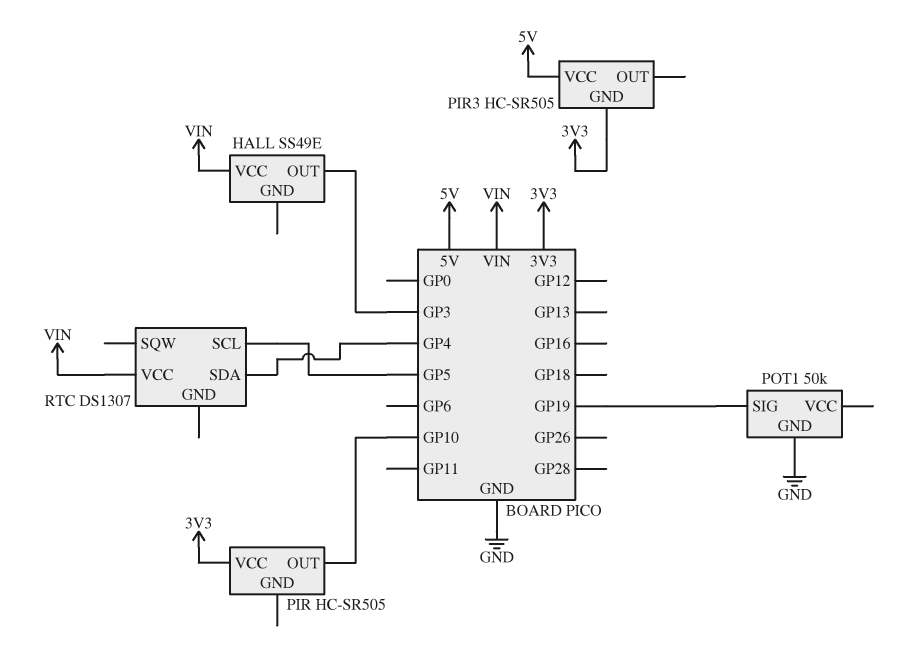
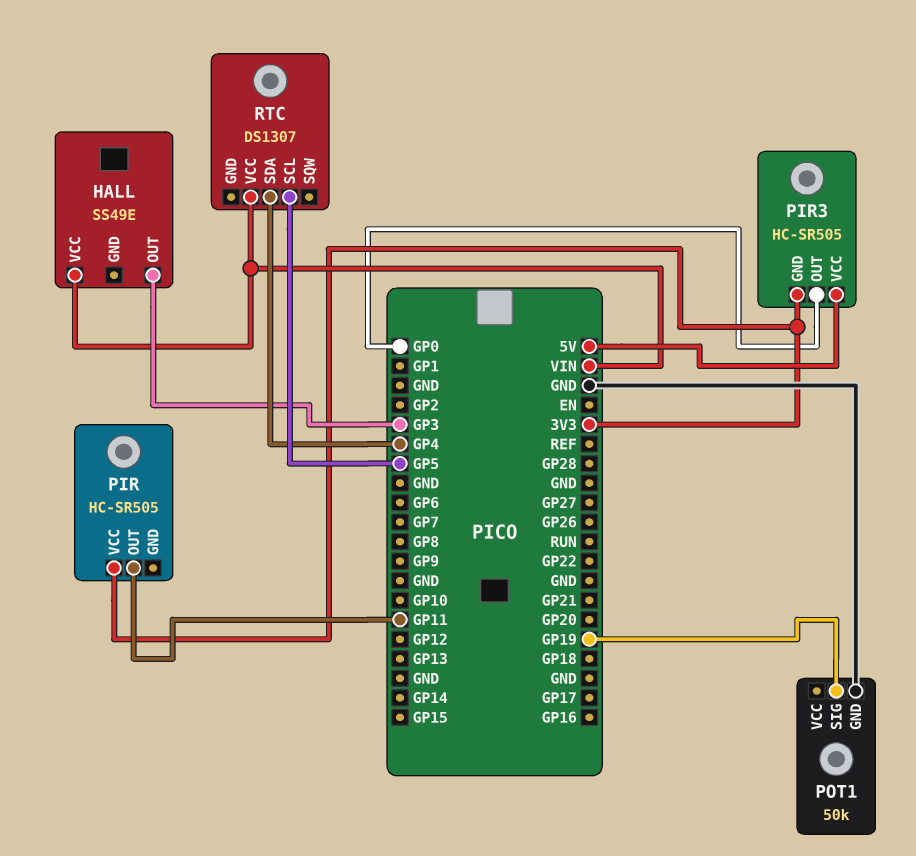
PIR pin OUT: GP10 -> GP11
PIR3 pin OUT: none -> GP0

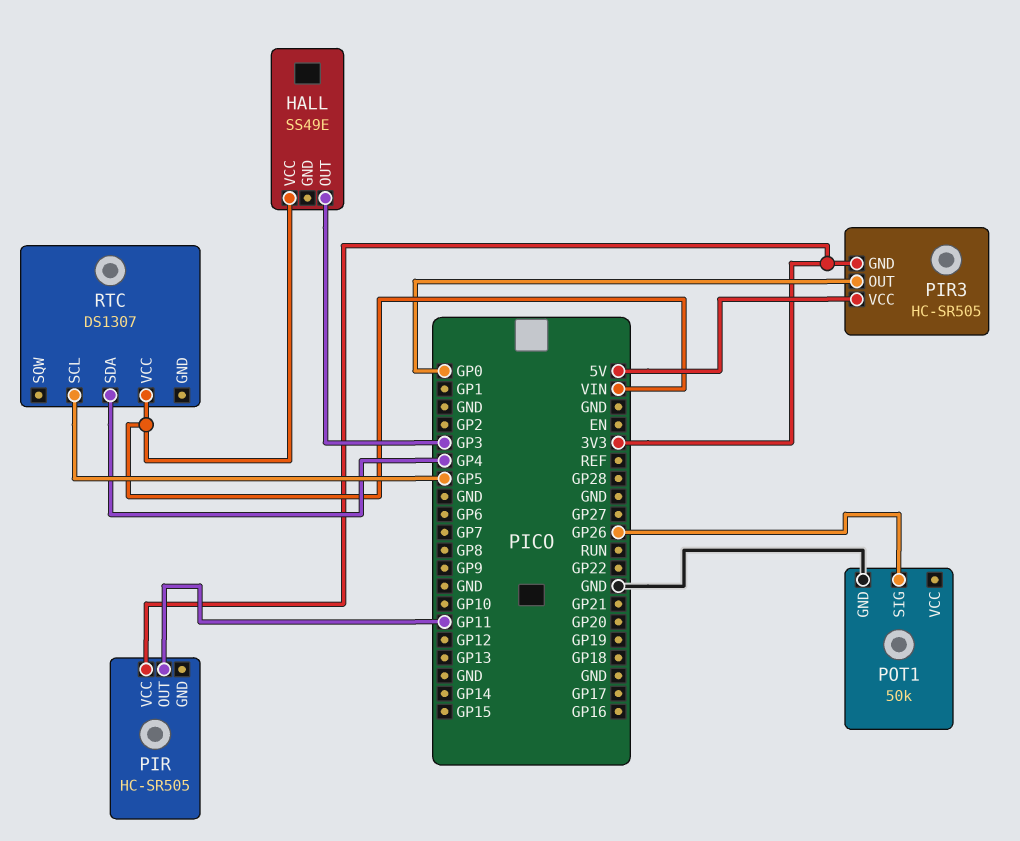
POT1 pin SIG: GP19 -> GP26

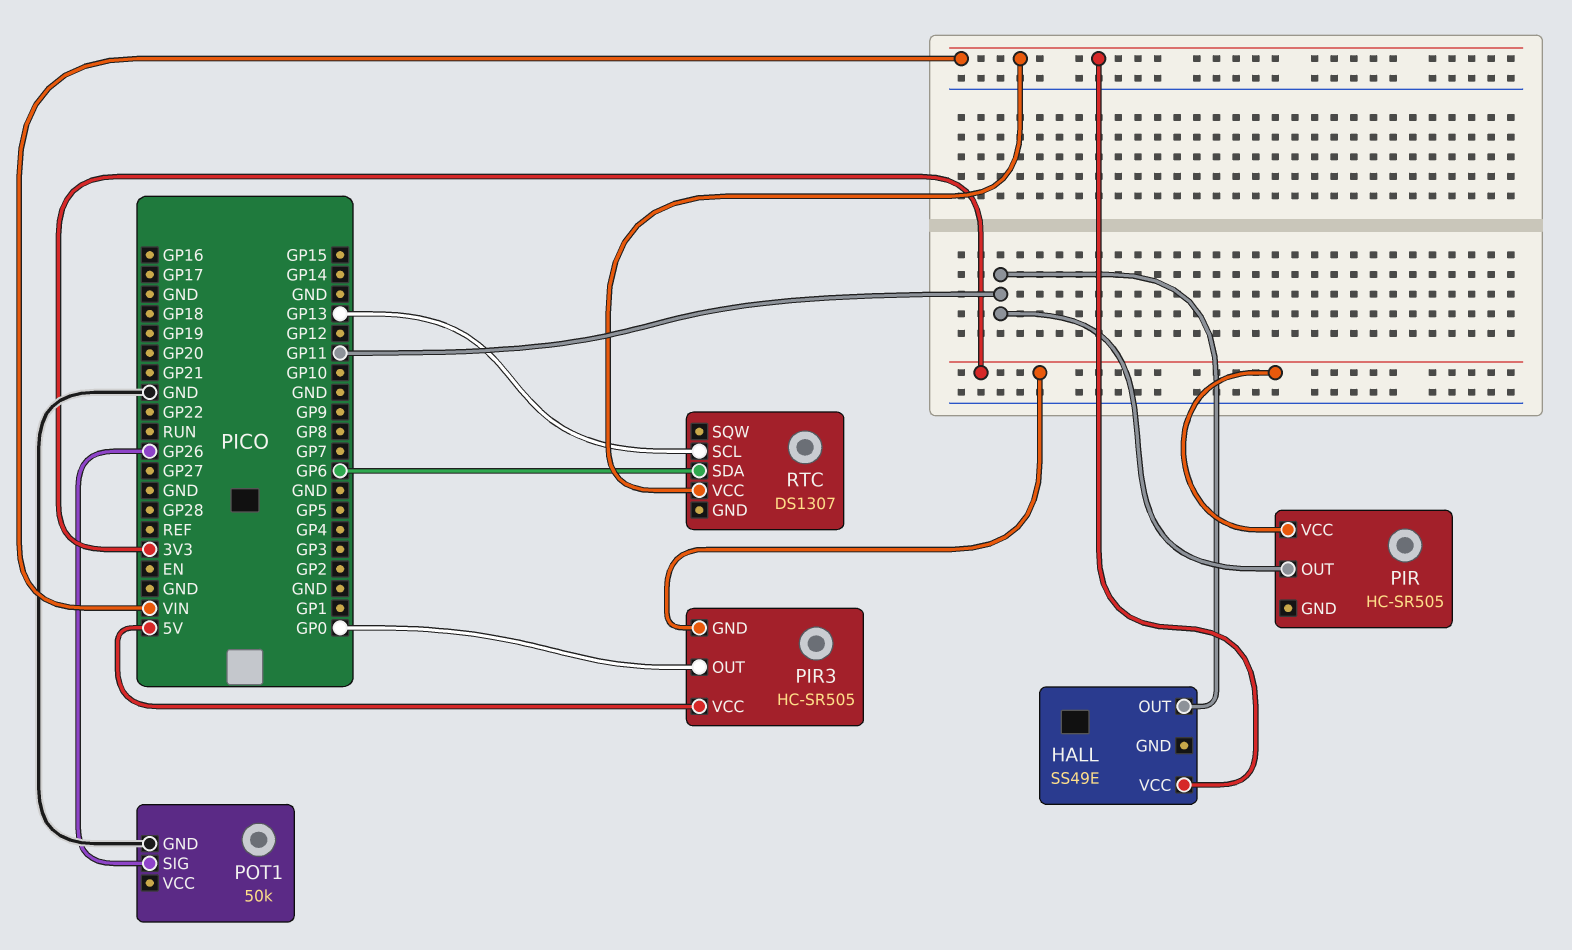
HALL pin OUT: GP3 -> GP11
RTC pin SCL: GP5 -> GP13
RTC pin SDA: GP4 -> GP6

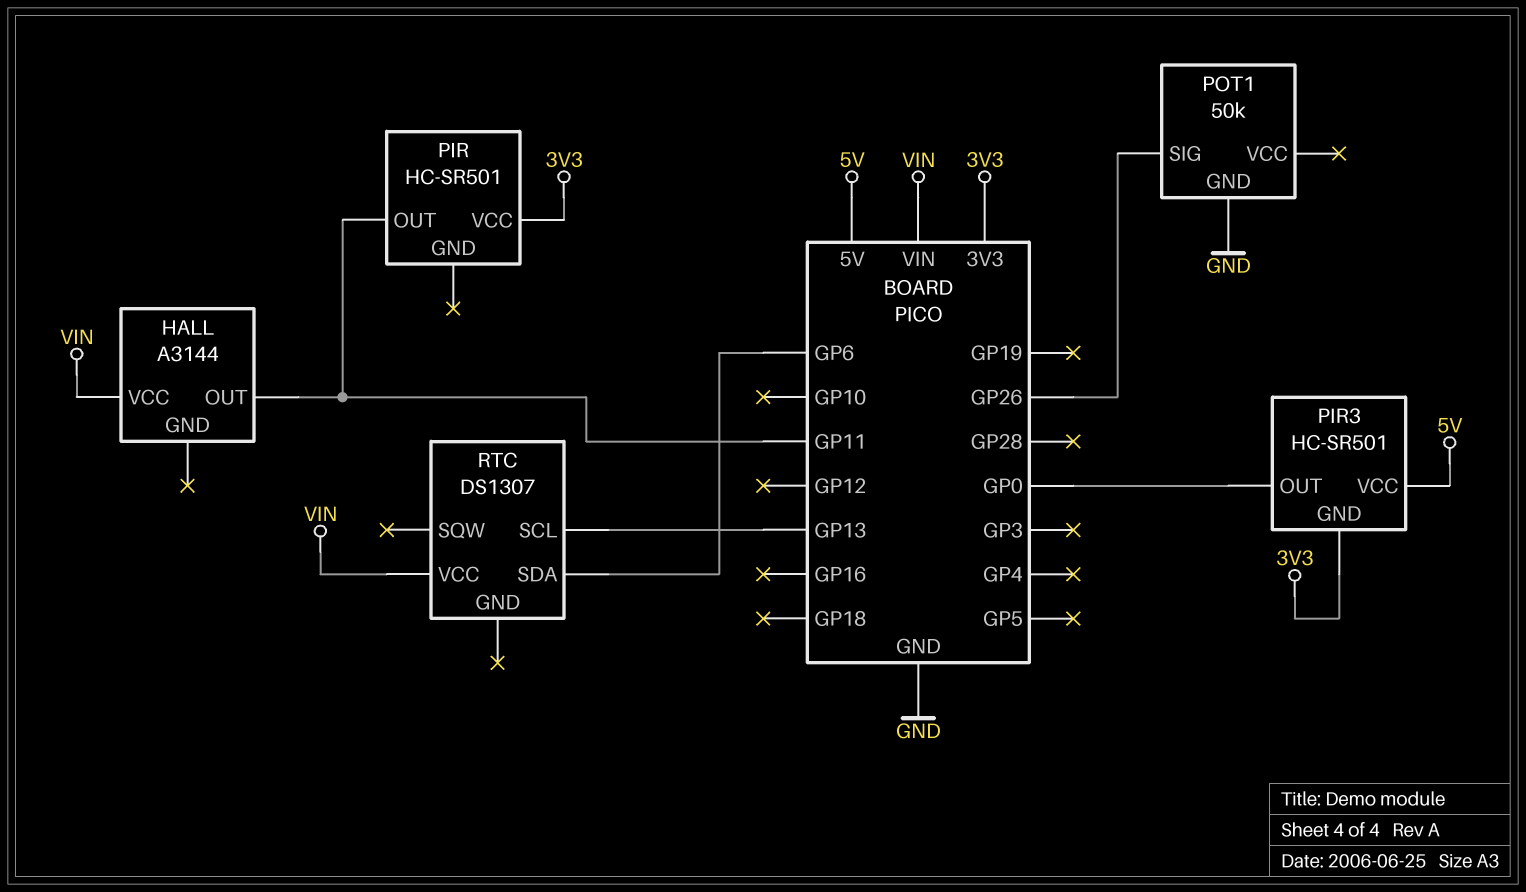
HALL: SS49E -> A3144
PIR: HC-SR505 -> HC-SR501
PIR3: HC-SR505 -> HC-SR501

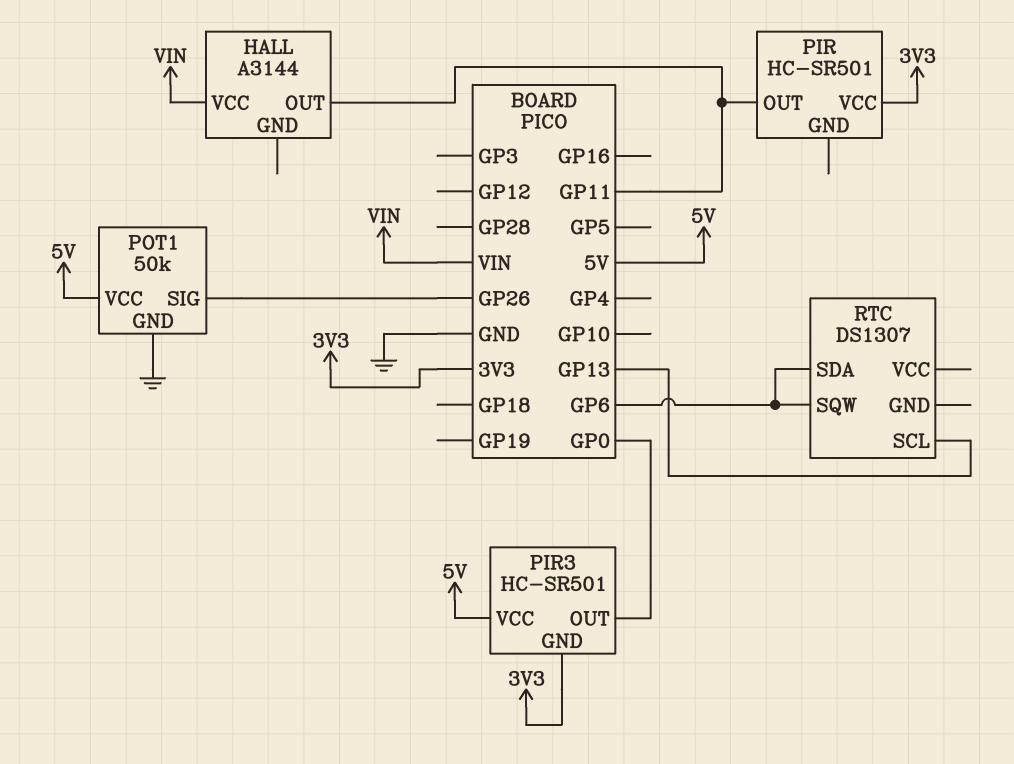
POT1 pin VCC: none -> 5V
RTC pin SQW: none -> GP6
RTC pin VCC: VIN -> none

